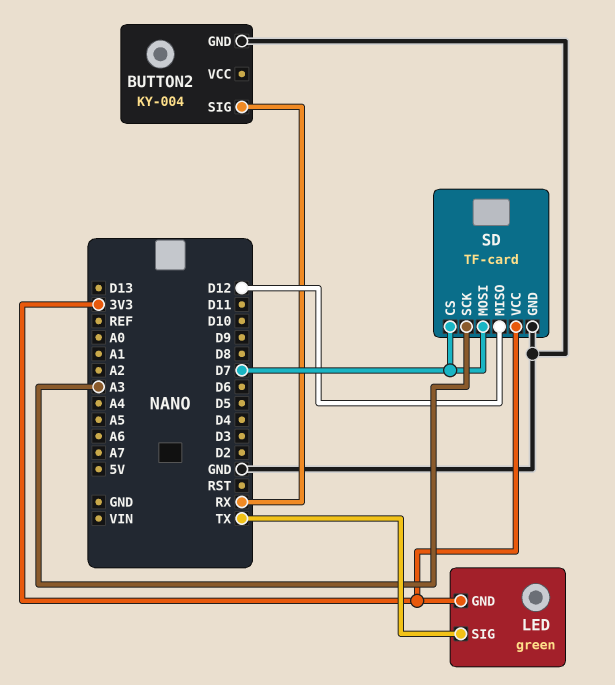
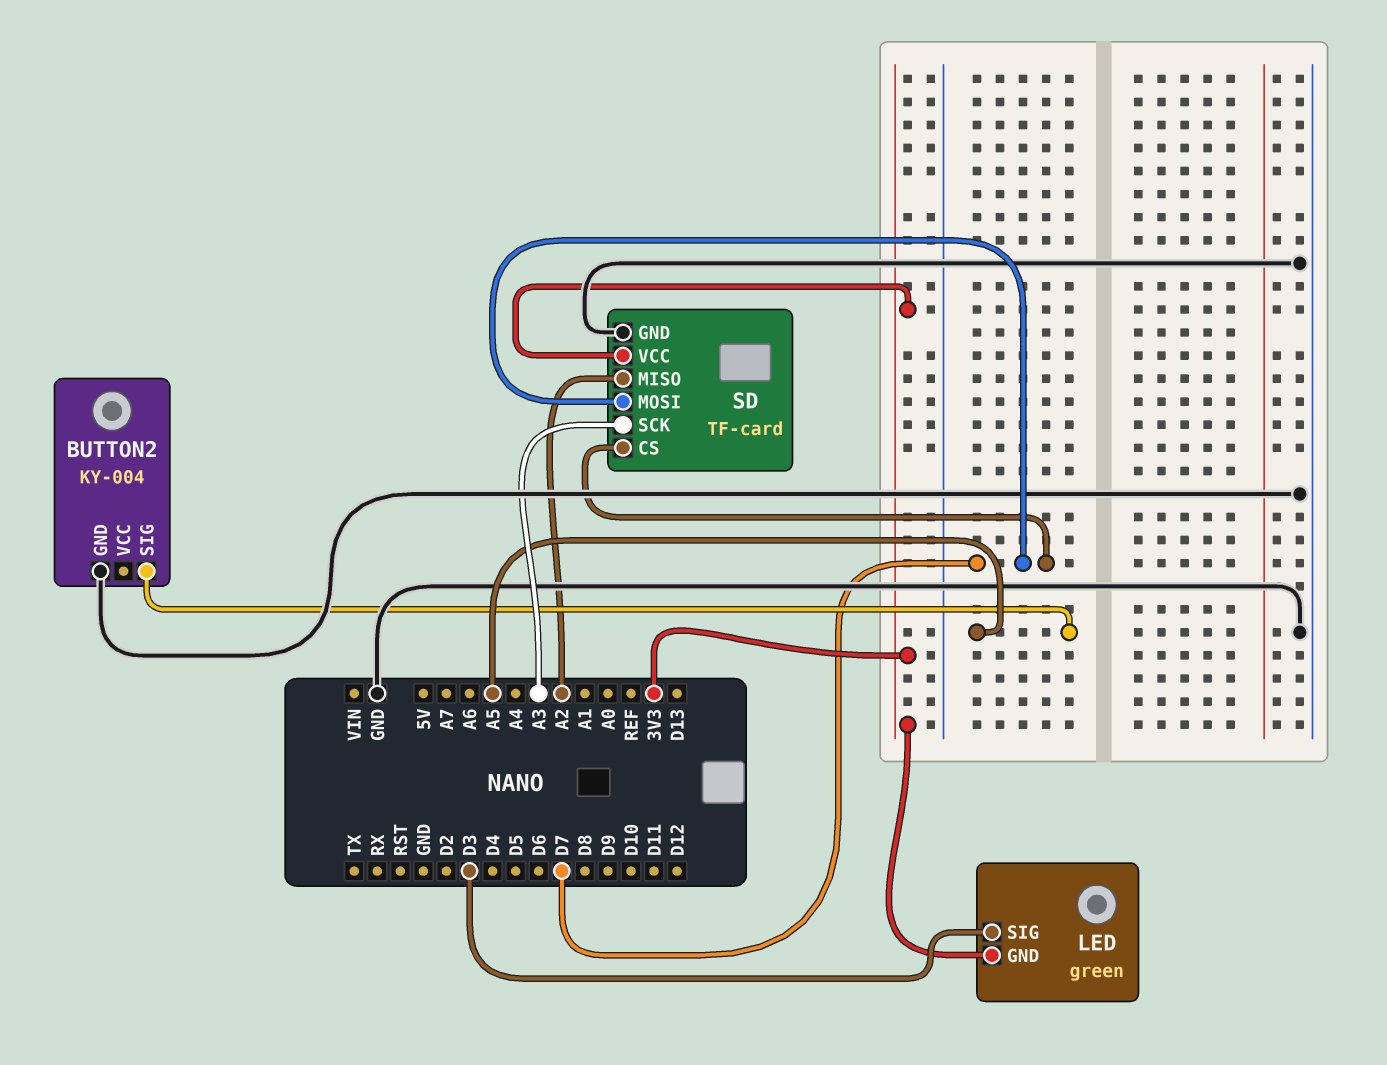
BUTTON2 pin SIG: RX -> A5
LED pin SIG: TX -> D3
SD pin MISO: D12 -> A2

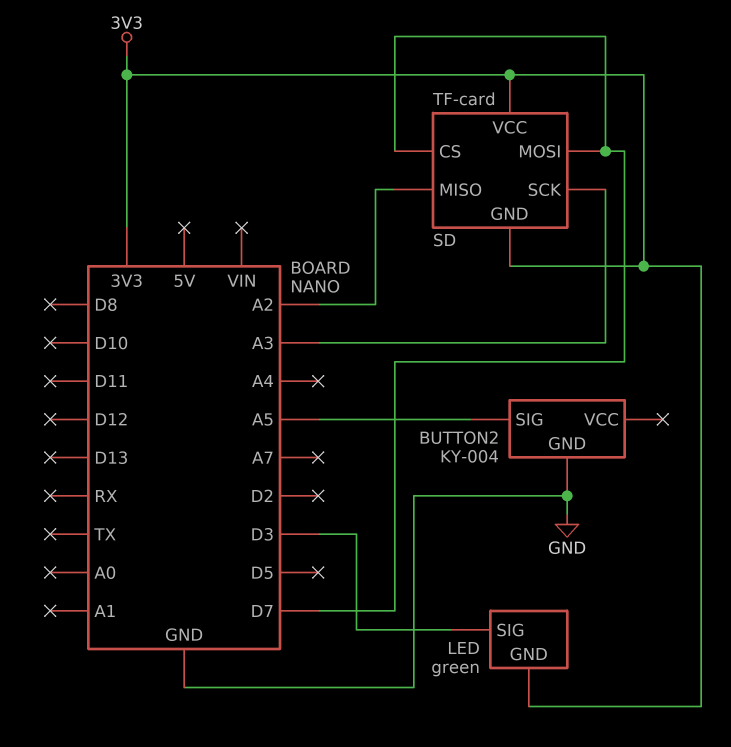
SD pin GND: GND -> 3V3

